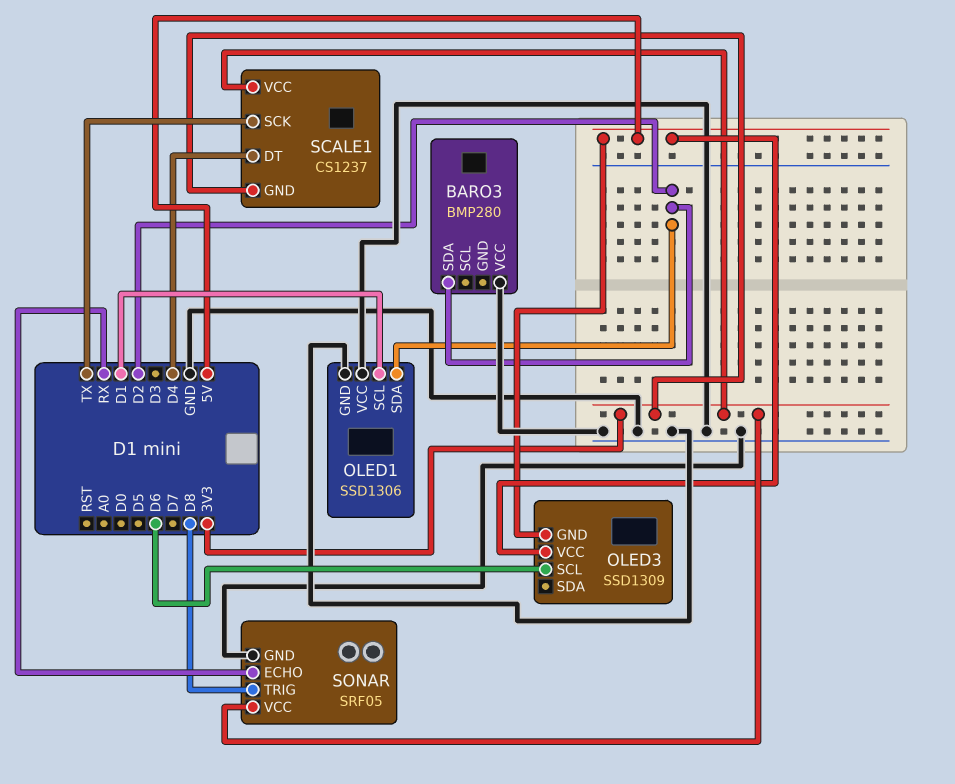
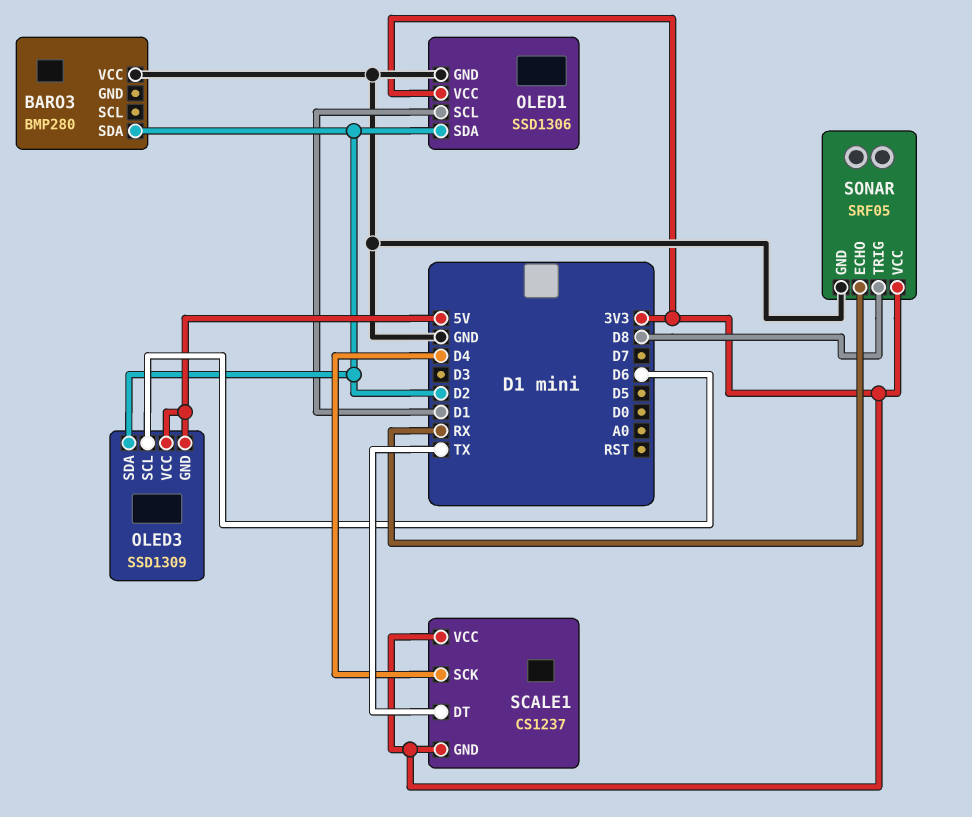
OLED1 pin VCC: GND -> 3V3
OLED3 pin SDA: none -> D2
SCALE1 pin DT: D4 -> TX
SCALE1 pin SCK: TX -> D4

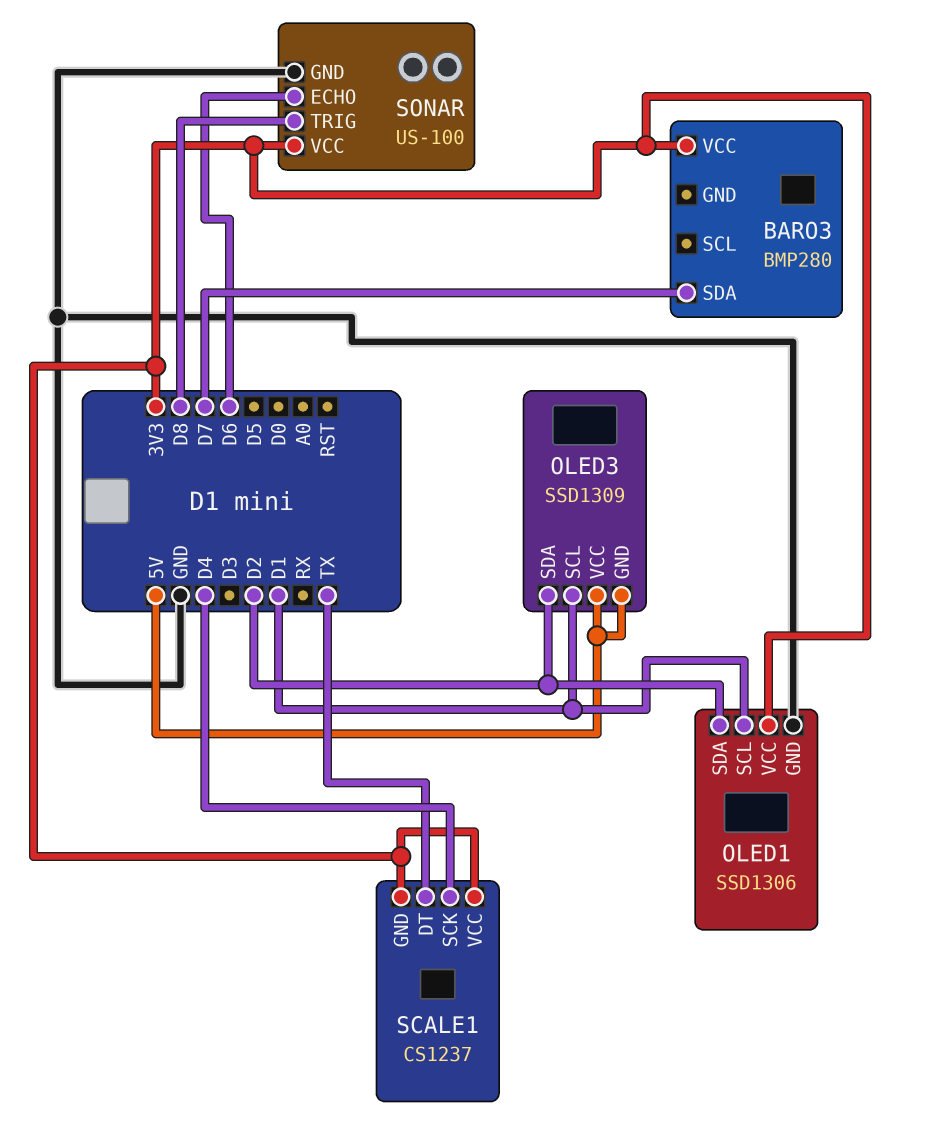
BARO3 pin SDA: D2 -> D7
BARO3 pin VCC: GND -> 3V3
OLED3 pin SCL: D6 -> D1
SONAR: SRF05 -> US-100
SONAR pin ECHO: RX -> D6

